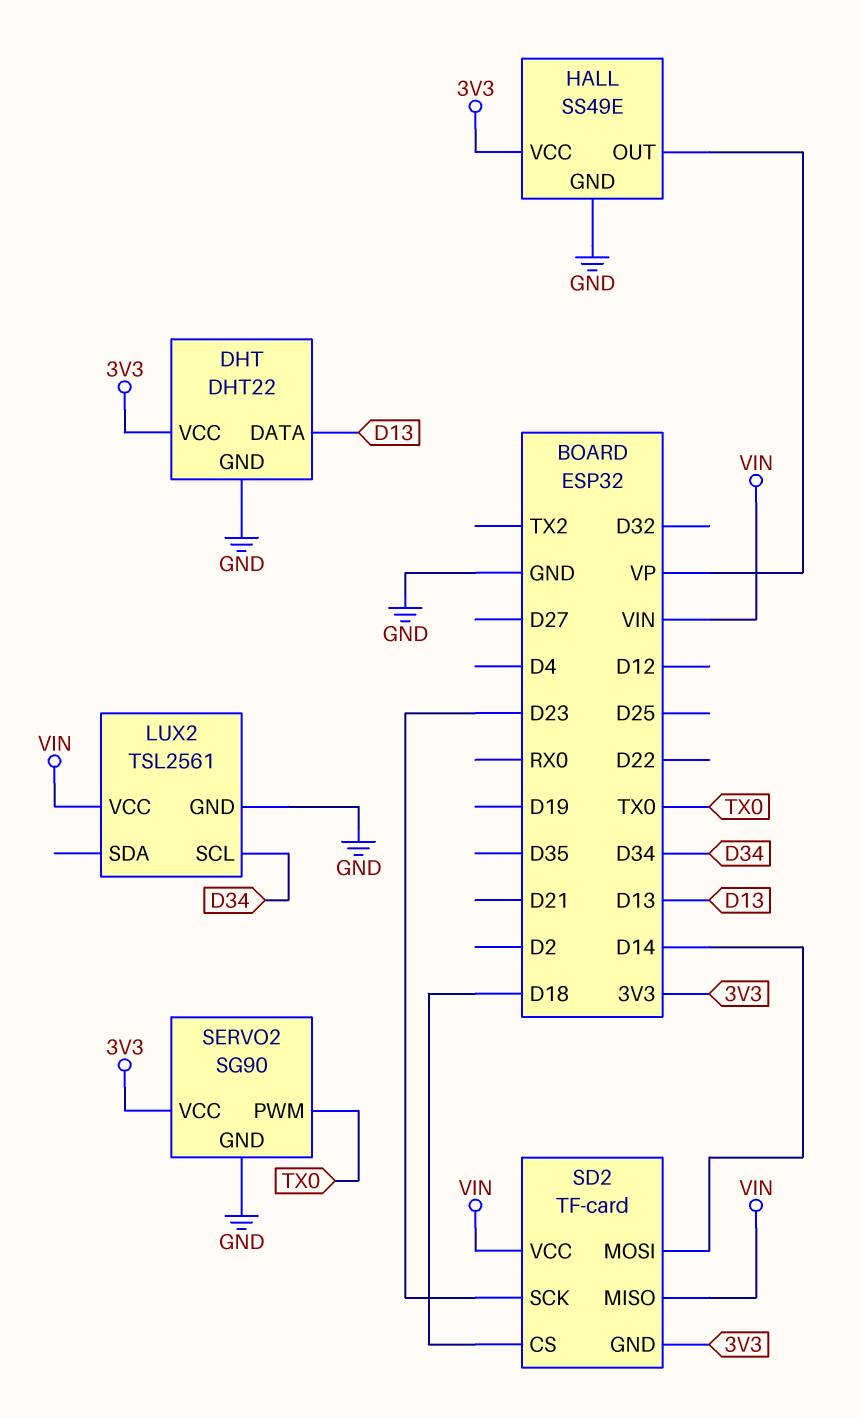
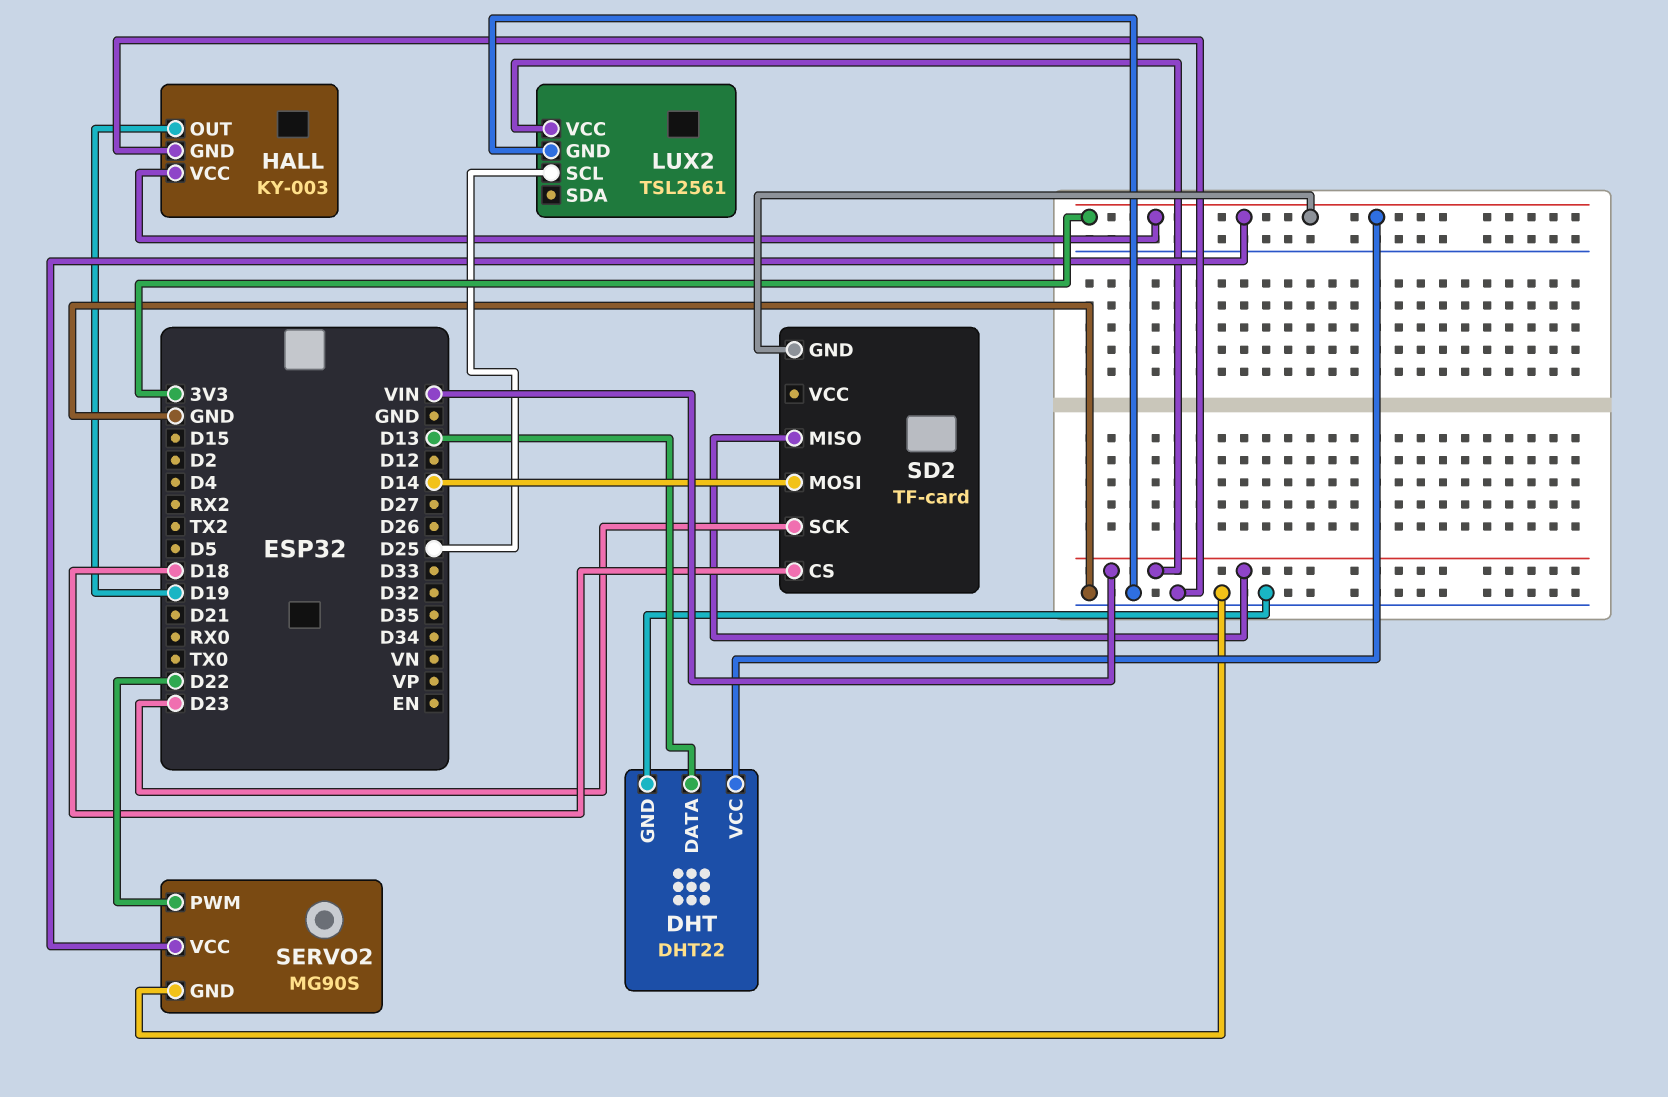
HALL: SS49E -> KY-003
HALL pin OUT: VP -> D19
LUX2 pin SCL: D34 -> D25
SD2 pin VCC: VIN -> none
SERVO2: SG90 -> MG90S
SERVO2 pin PWM: TX0 -> D22

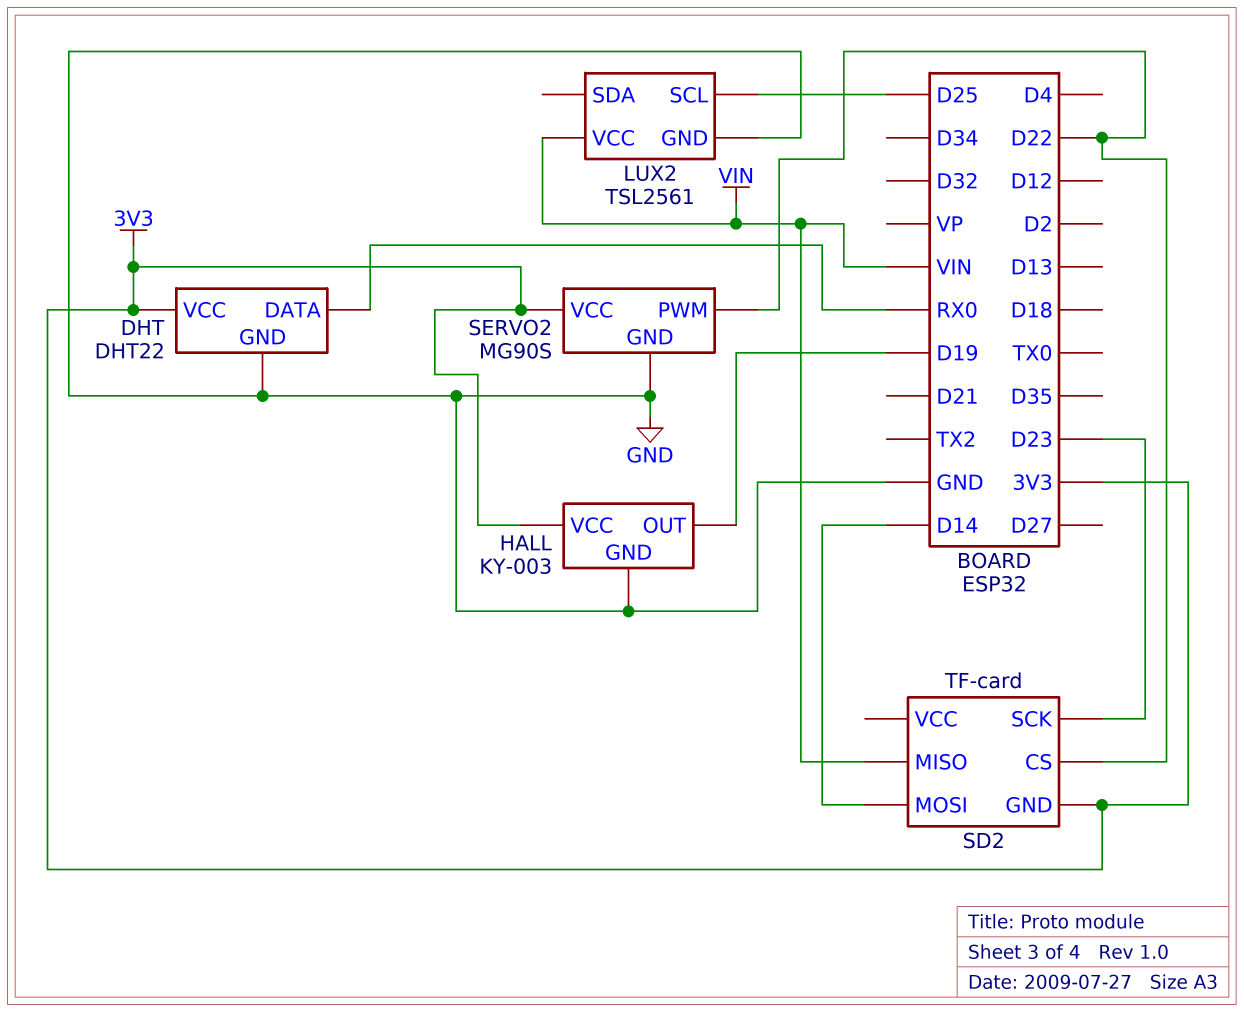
DHT pin DATA: D13 -> RX0
SD2 pin CS: D18 -> D22

